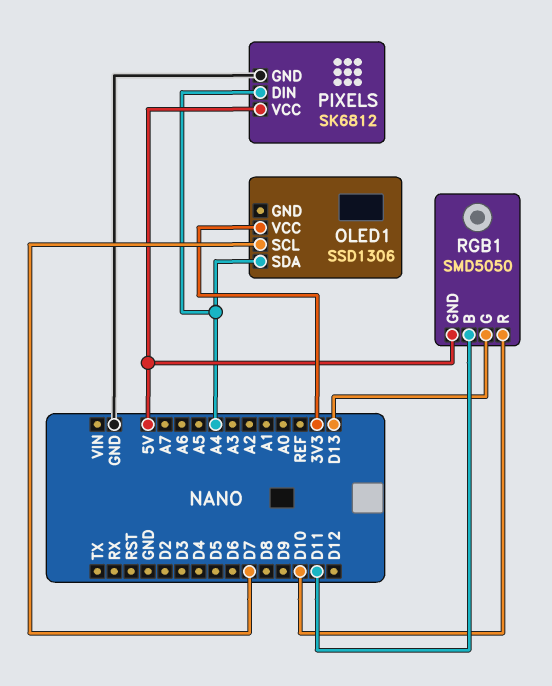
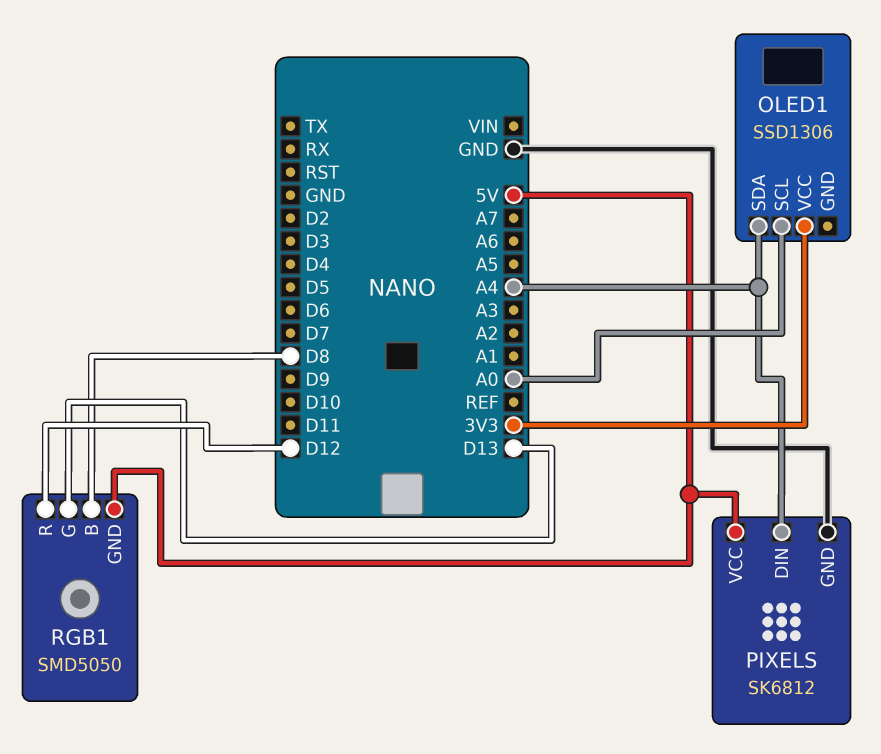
OLED1 pin SCL: D7 -> A0
RGB1 pin B: D11 -> D8
RGB1 pin R: D10 -> D12

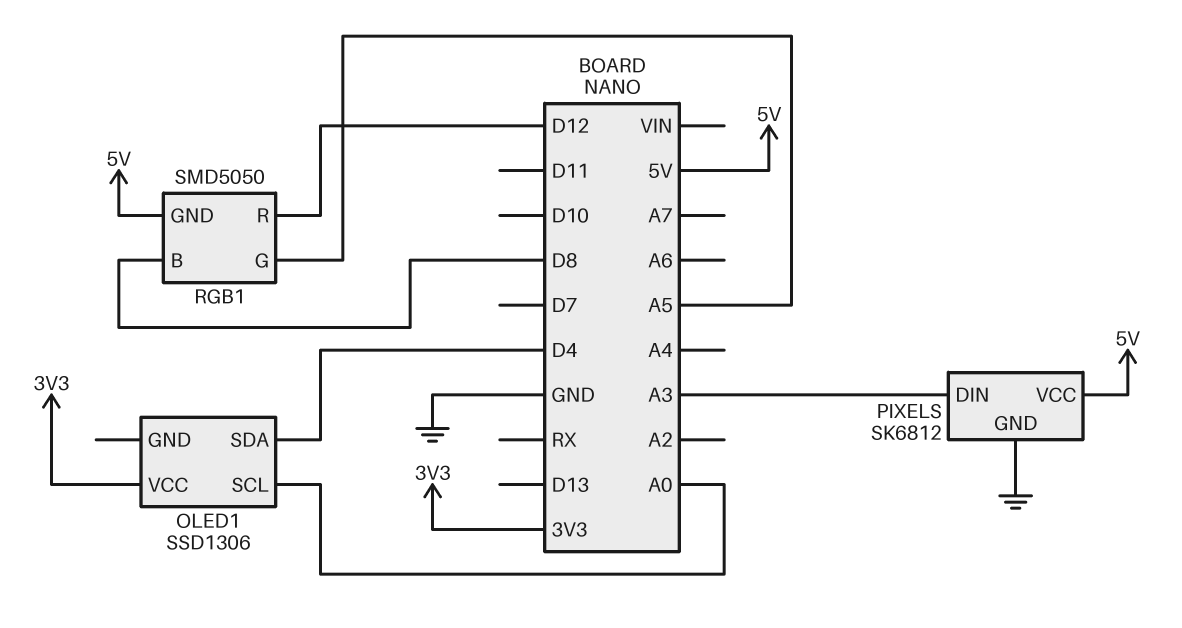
OLED1 pin SDA: A4 -> D4
PIXELS pin DIN: A4 -> A3
RGB1 pin G: D13 -> A5

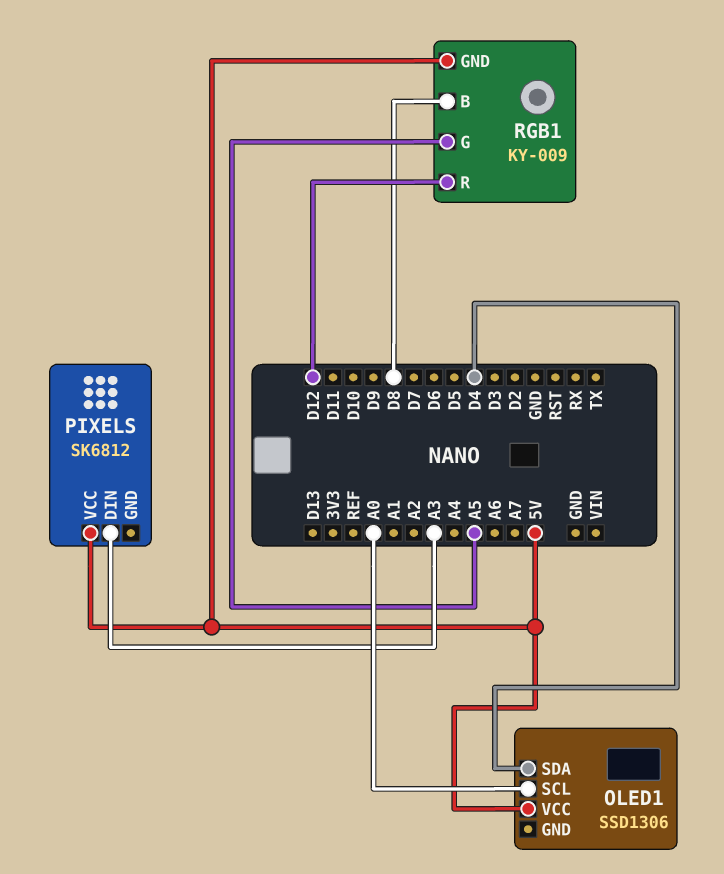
OLED1 pin VCC: 3V3 -> 5V
PIXELS pin GND: GND -> none
RGB1: SMD5050 -> KY-009

